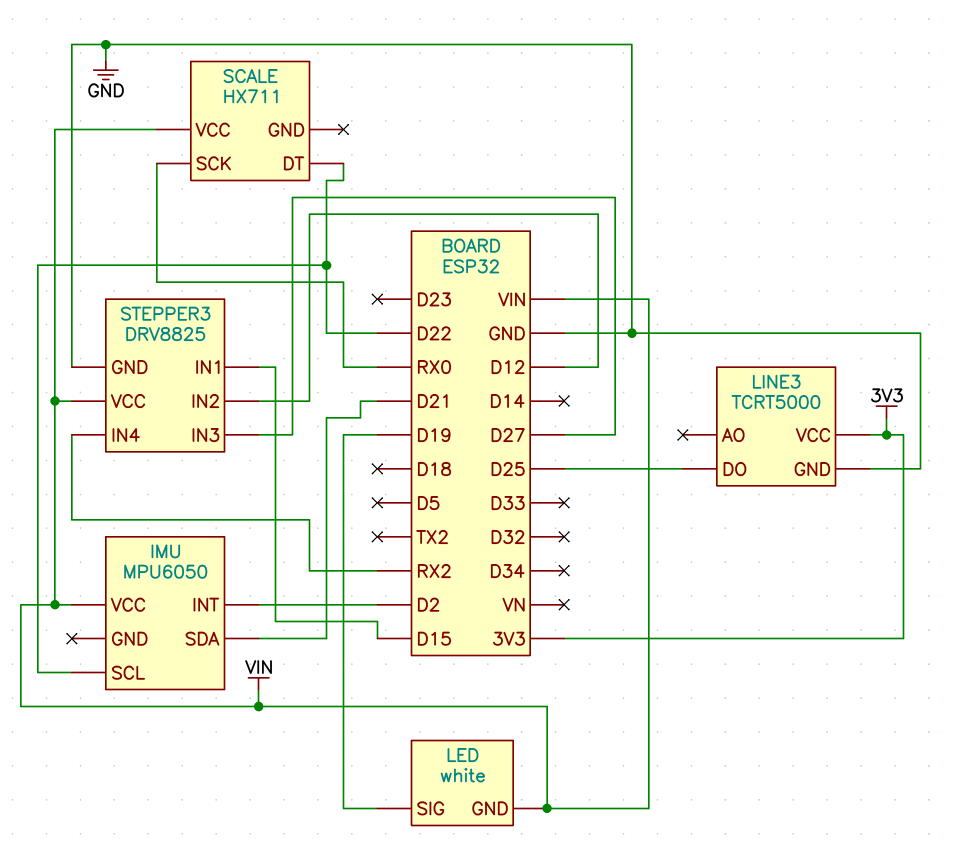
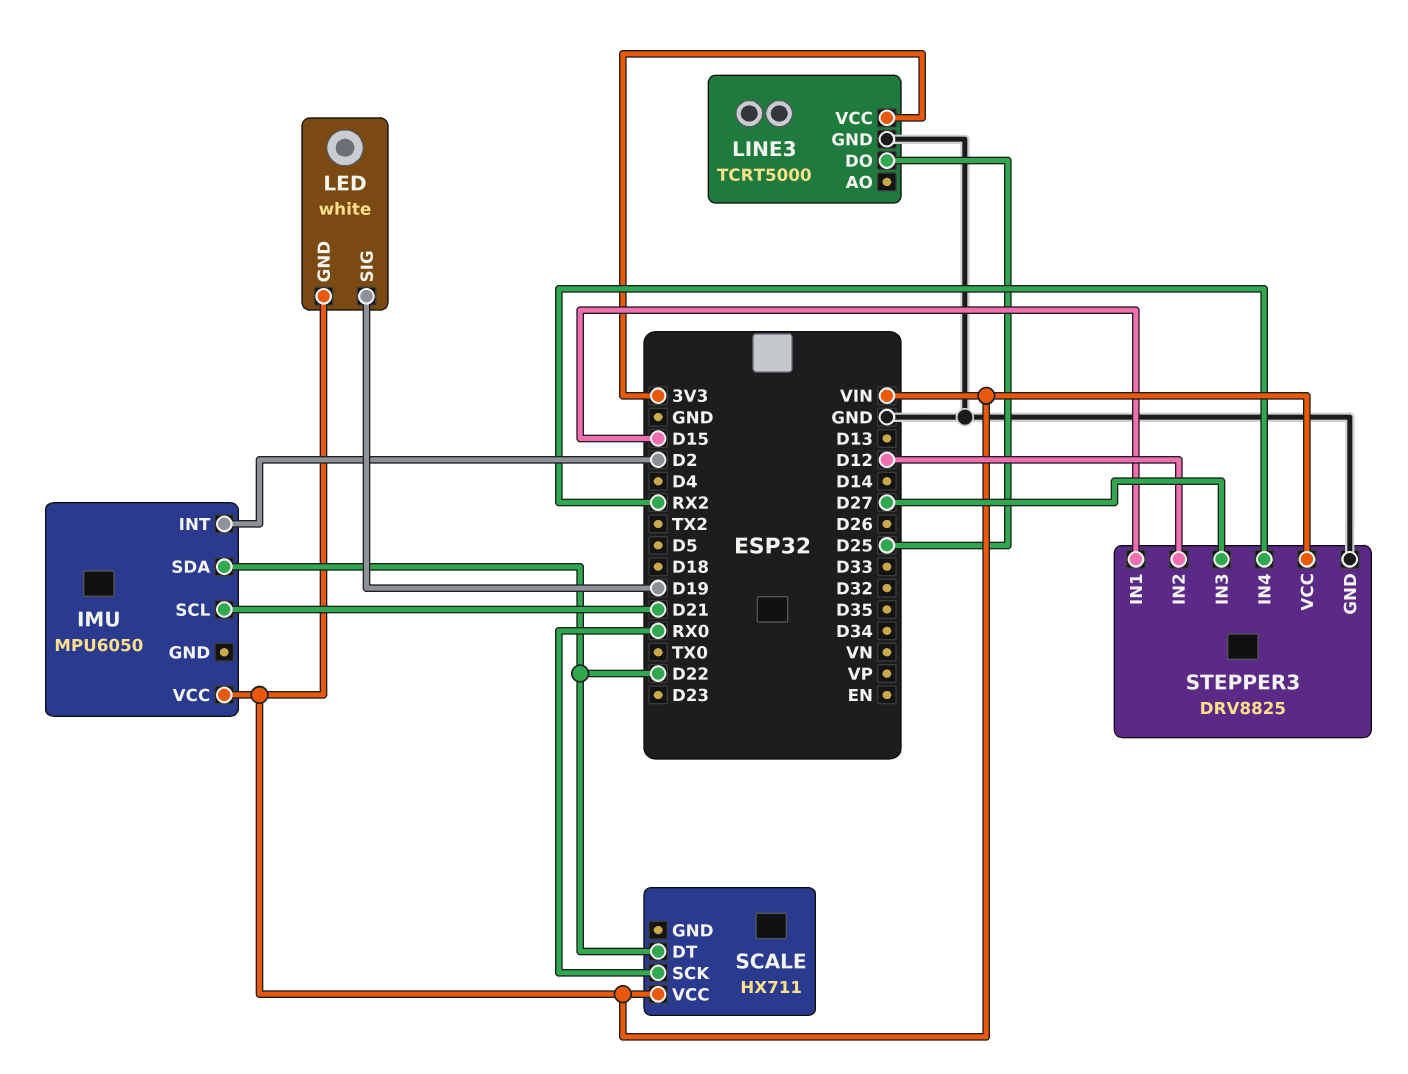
IMU pin SCL: D22 -> D21
IMU pin SDA: D21 -> D22

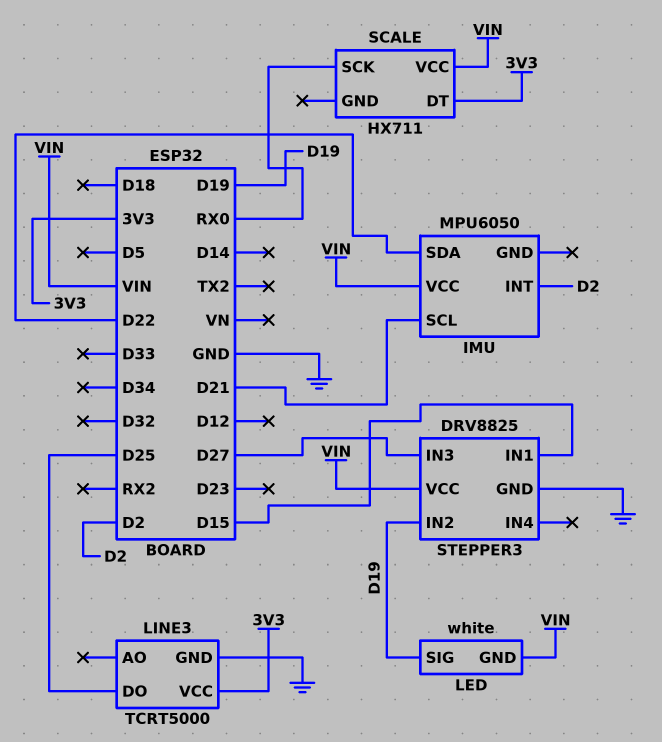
SCALE pin DT: D22 -> 3V3
STEPPER3 pin IN2: D12 -> D19
STEPPER3 pin IN4: RX2 -> none

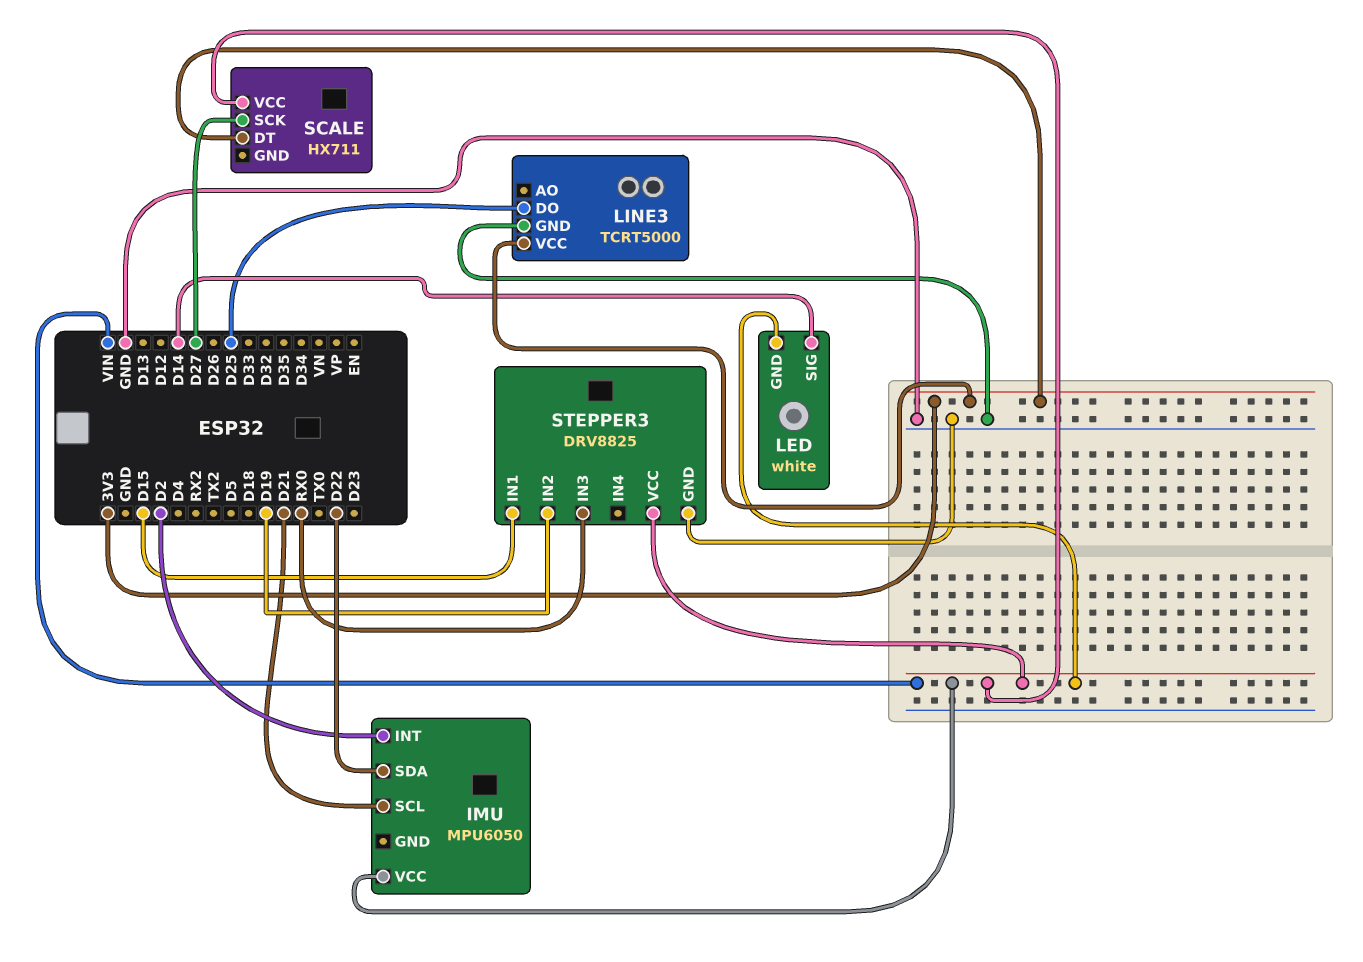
LED pin SIG: D19 -> D14
SCALE pin SCK: RX0 -> D27
STEPPER3 pin IN3: D27 -> RX0

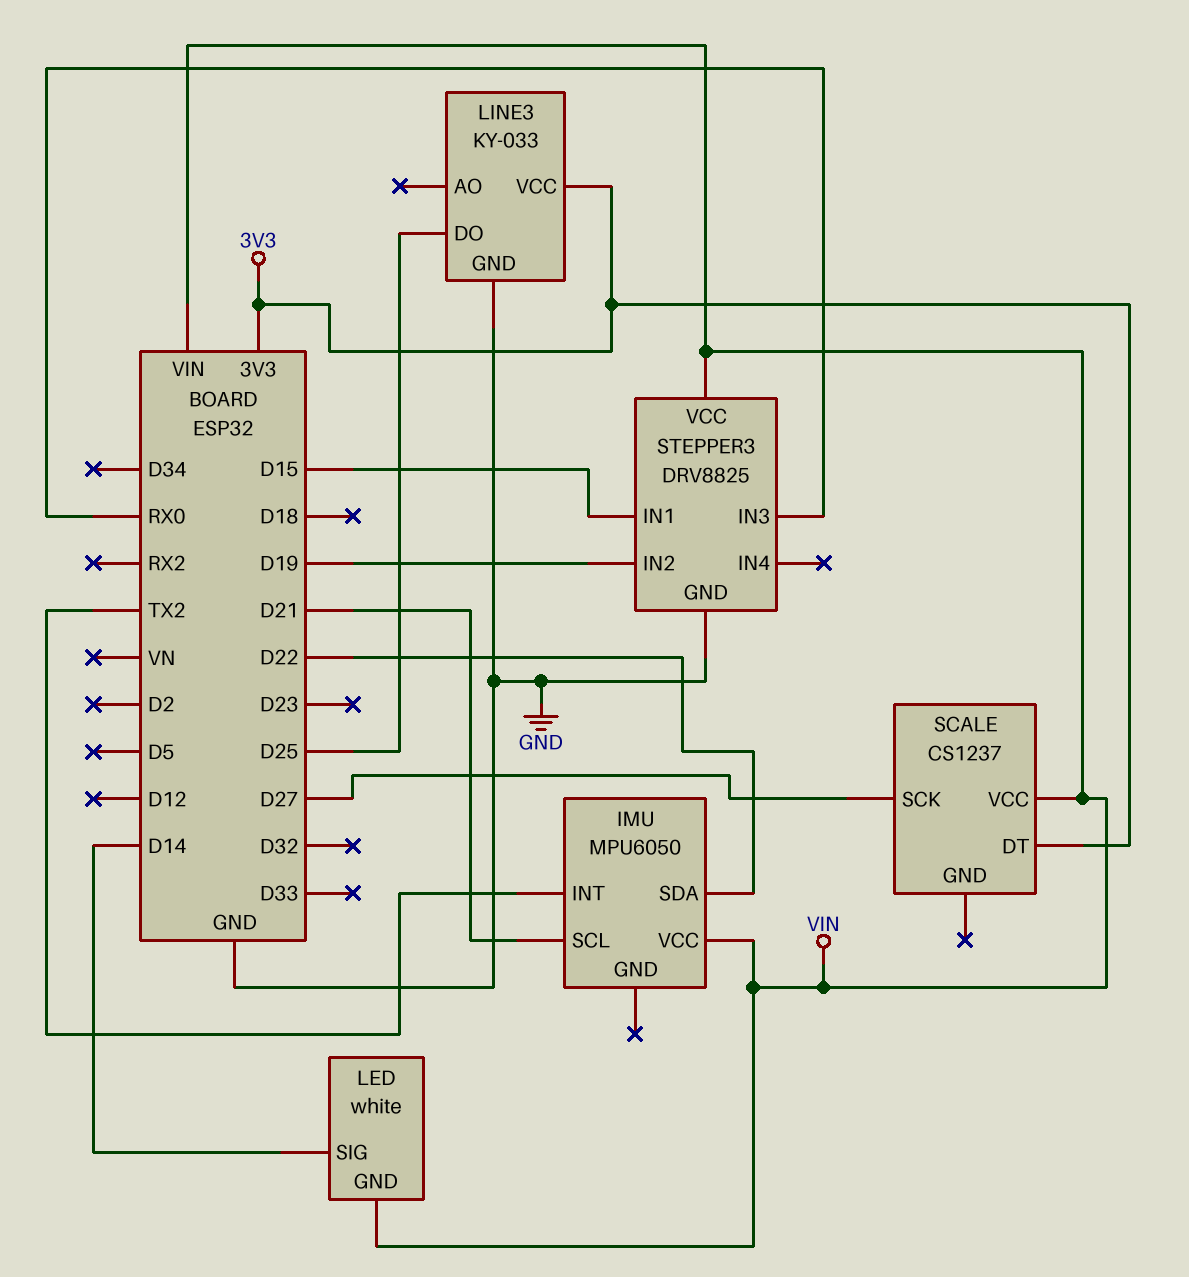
IMU pin INT: D2 -> TX2
LINE3: TCRT5000 -> KY-033
SCALE: HX711 -> CS1237

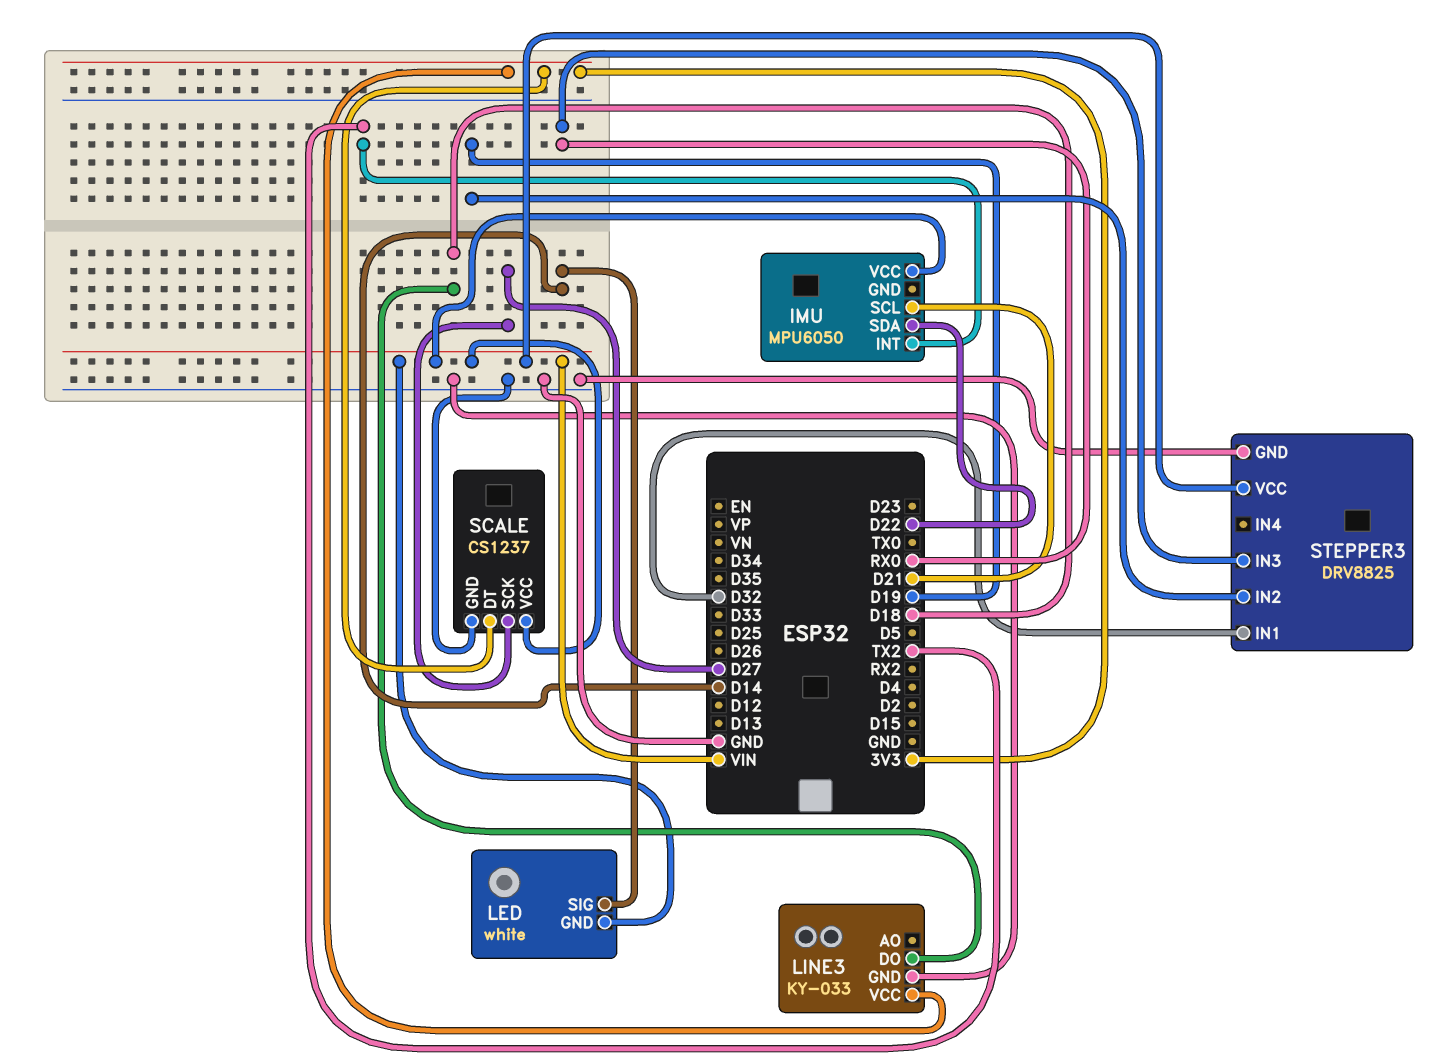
LINE3 pin DO: D25 -> D18
SCALE pin GND: none -> GND
STEPPER3 pin IN1: D15 -> D32

